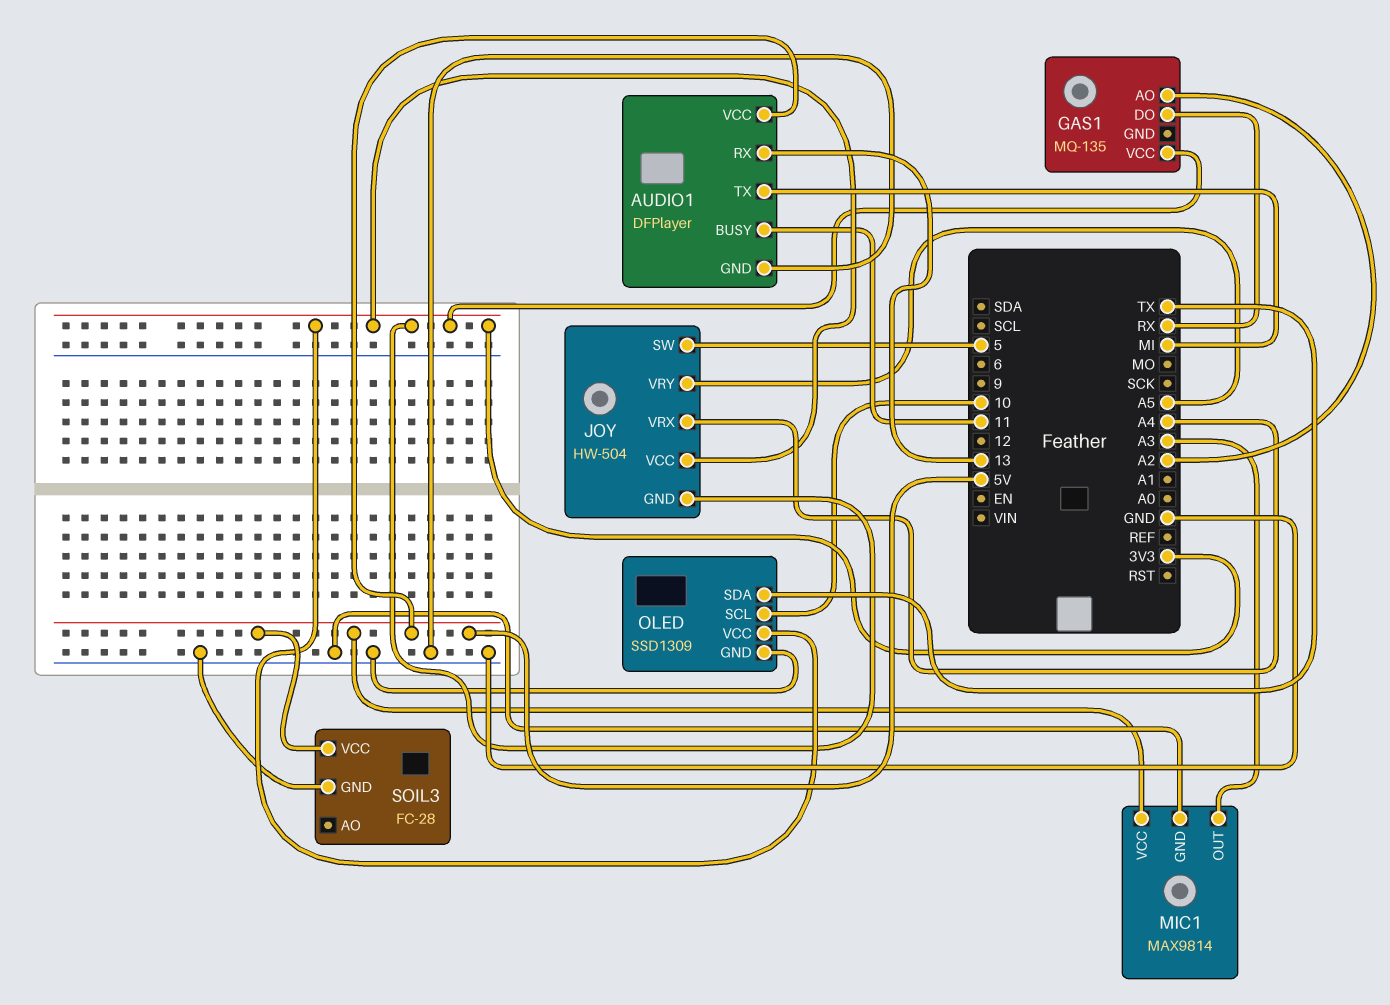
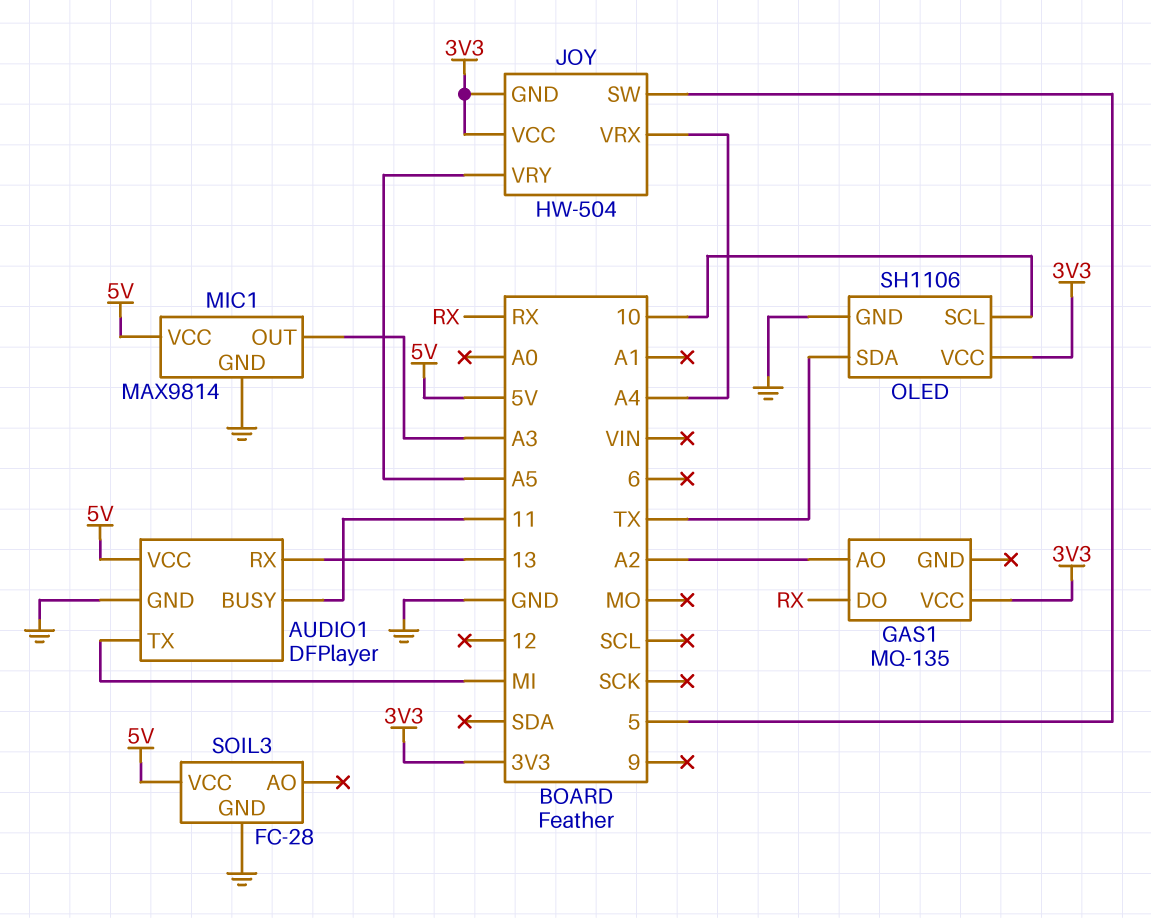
OLED: SSD1309 -> SH1106

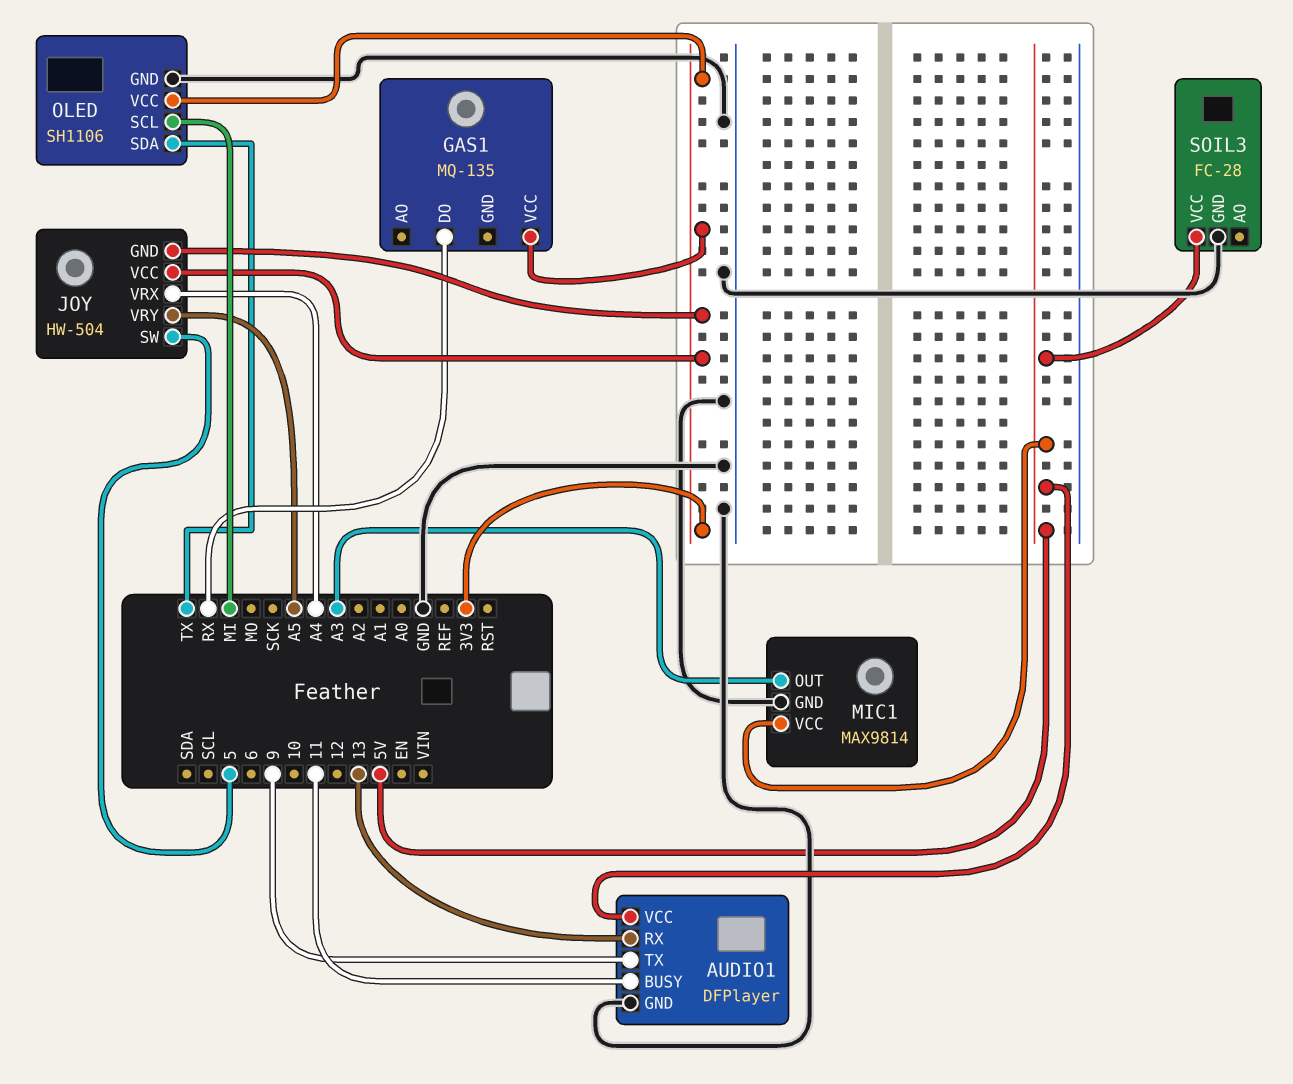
AUDIO1 pin TX: MI -> 9
GAS1 pin AO: A2 -> none
OLED pin SCL: 10 -> MI

